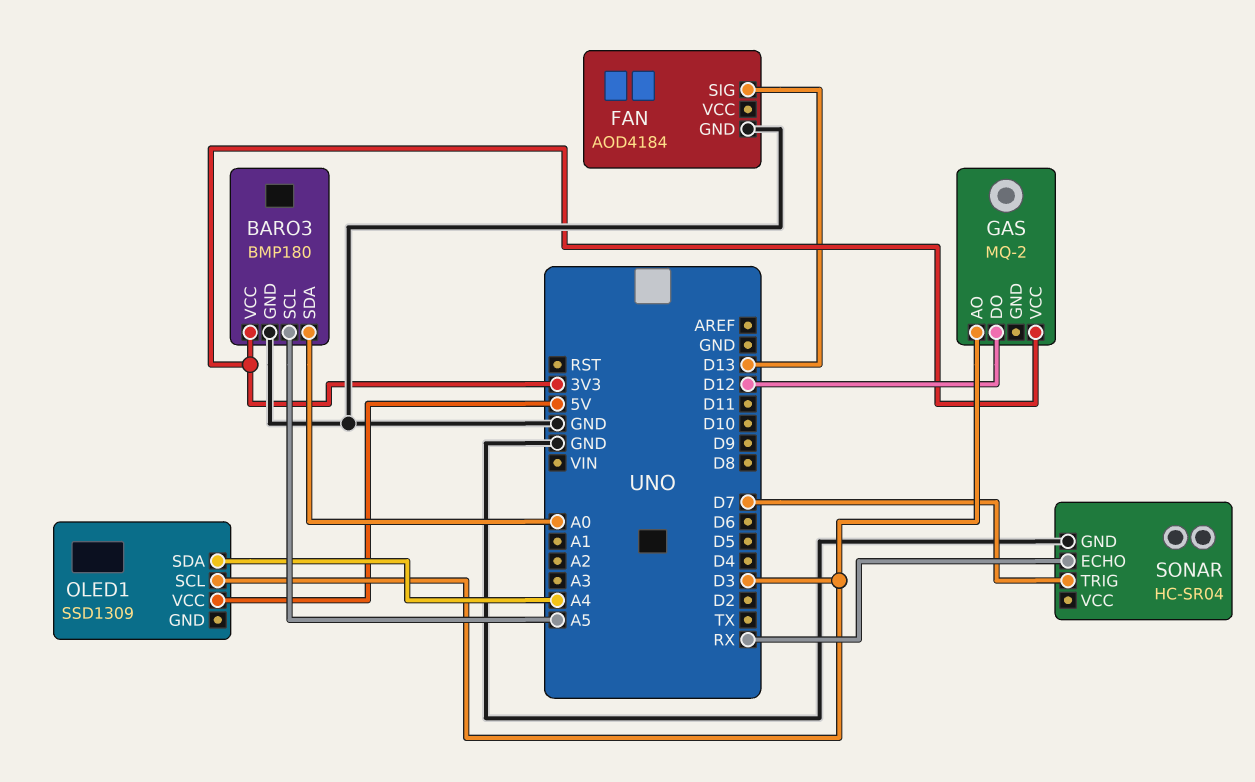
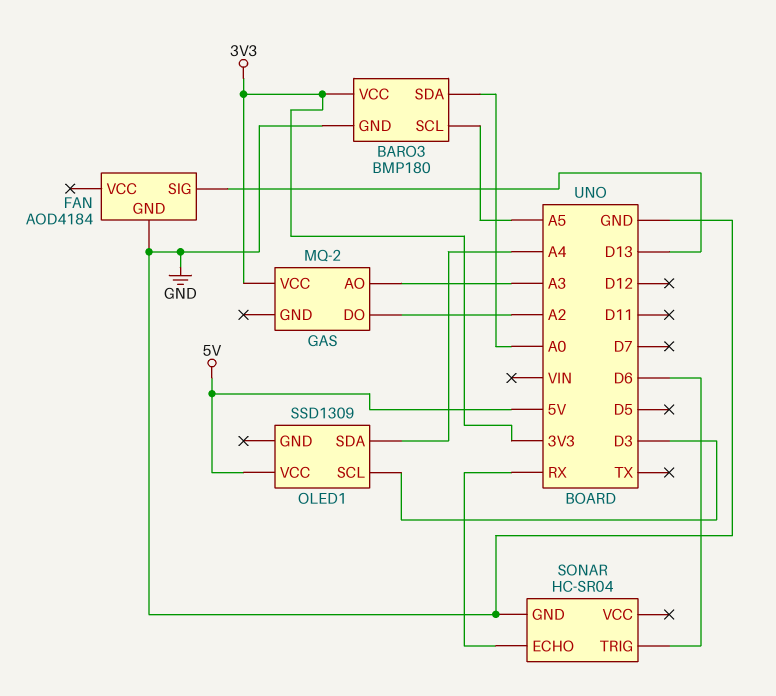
GAS pin AO: D3 -> A3
GAS pin DO: D12 -> A2
SONAR pin TRIG: D7 -> D6

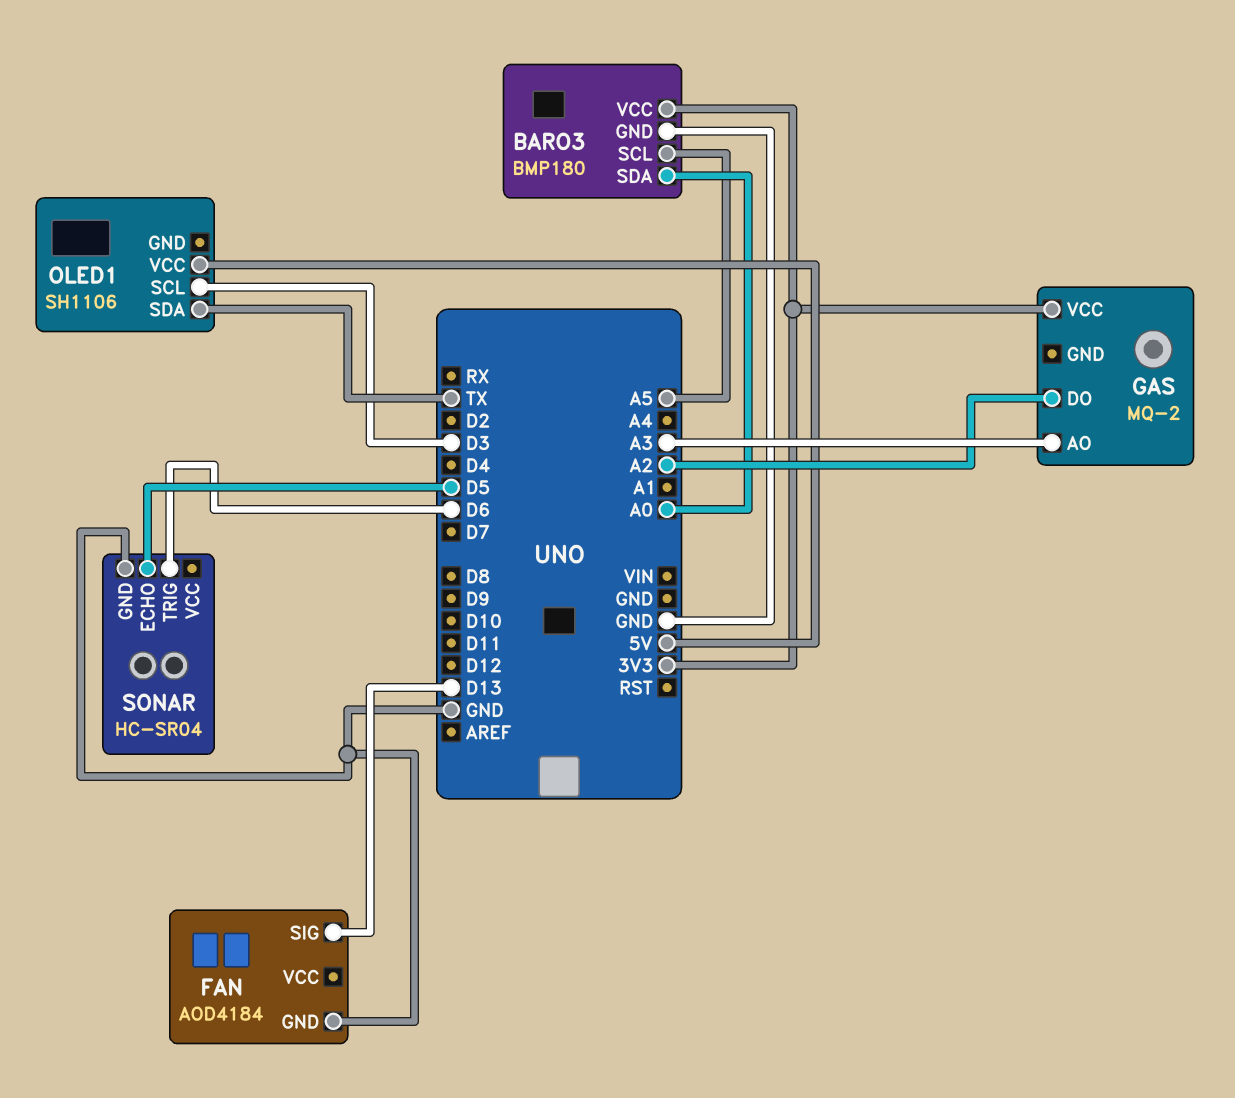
OLED1: SSD1309 -> SH1106
OLED1 pin SDA: A4 -> TX
SONAR pin ECHO: RX -> D5

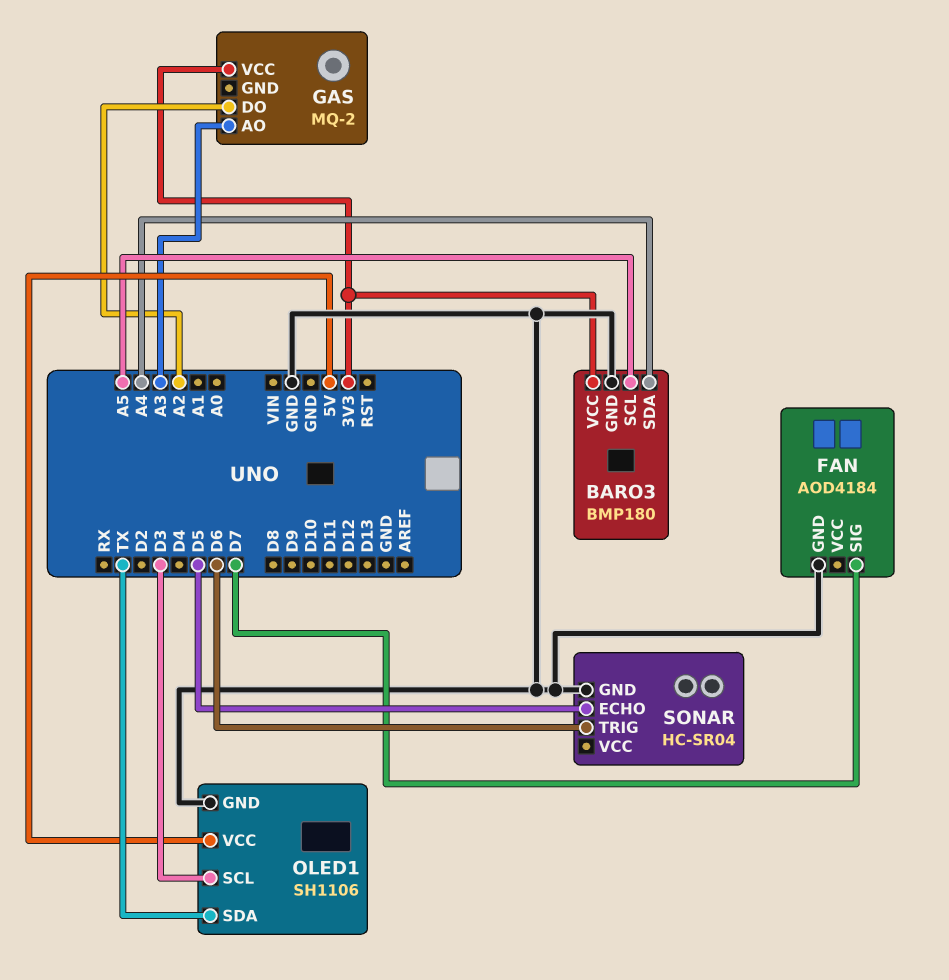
BARO3 pin SDA: A0 -> A4
FAN pin SIG: D13 -> D7
OLED1 pin GND: none -> GND

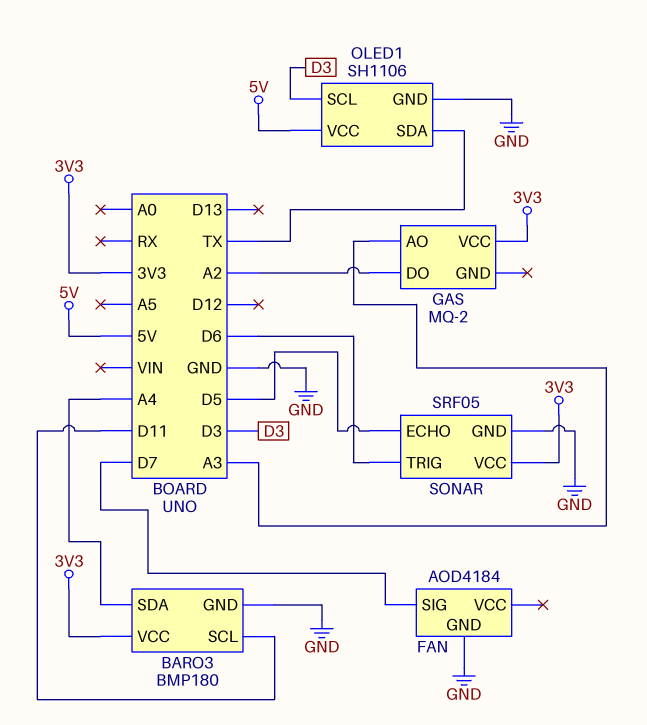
BARO3 pin SCL: A5 -> D11
SONAR: HC-SR04 -> SRF05
SONAR pin VCC: none -> 3V3

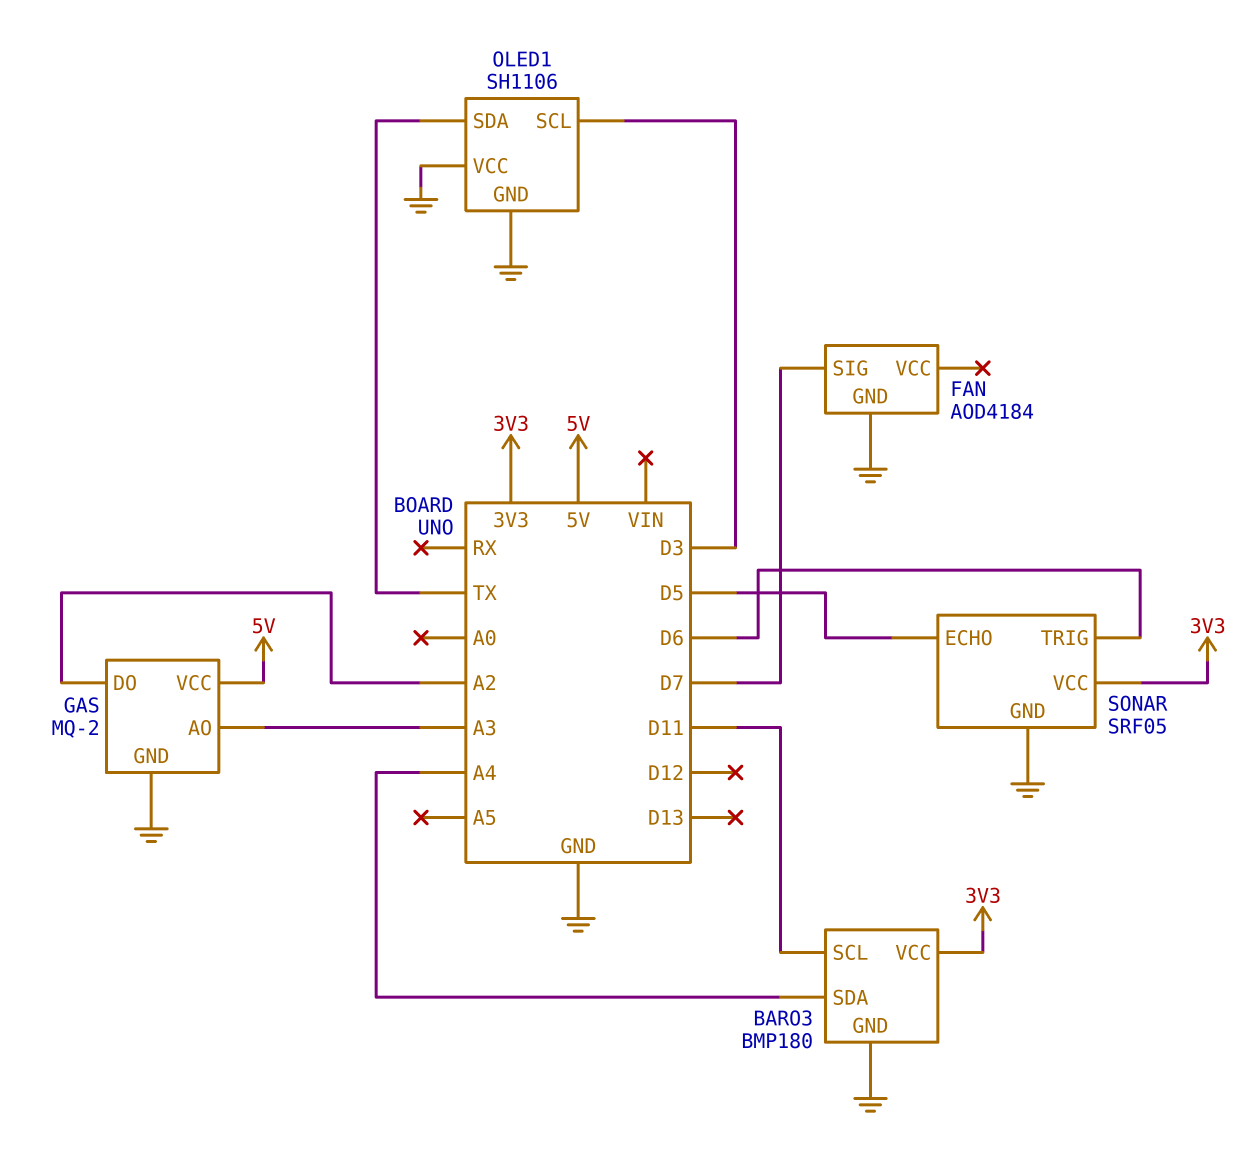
GAS pin GND: none -> GND
GAS pin VCC: 3V3 -> 5V
OLED1 pin VCC: 5V -> GND

